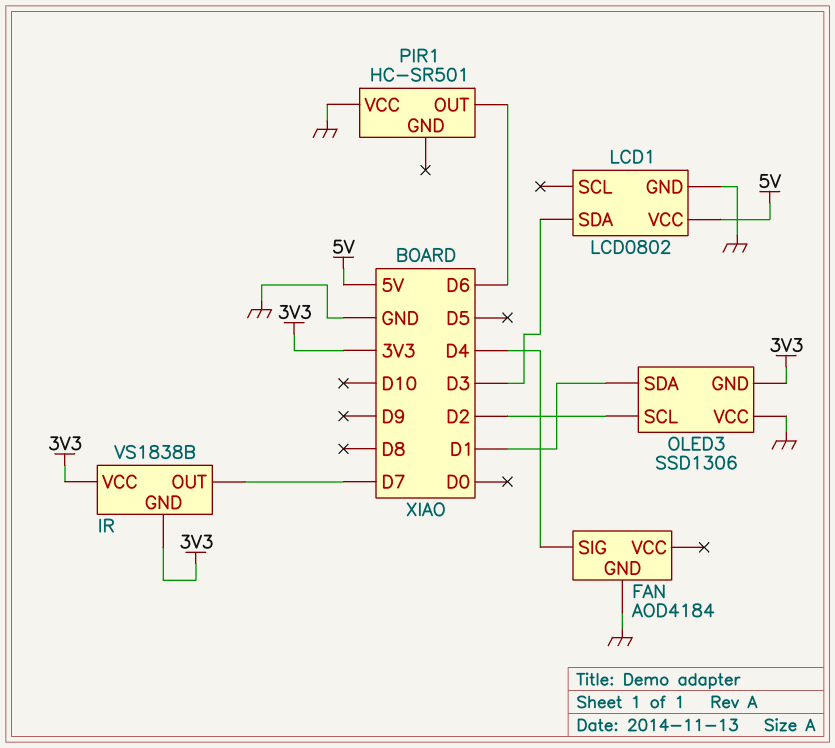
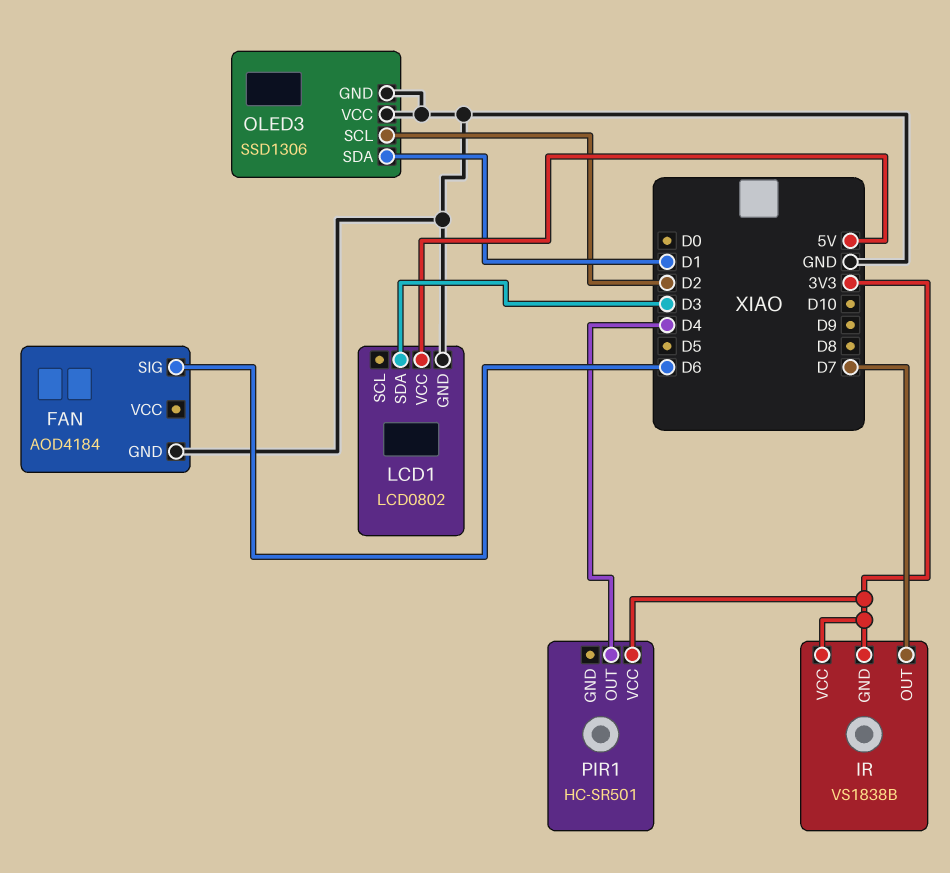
FAN pin SIG: D4 -> D6
OLED3 pin GND: 3V3 -> GND
PIR1 pin OUT: D6 -> D4
PIR1 pin VCC: GND -> 3V3

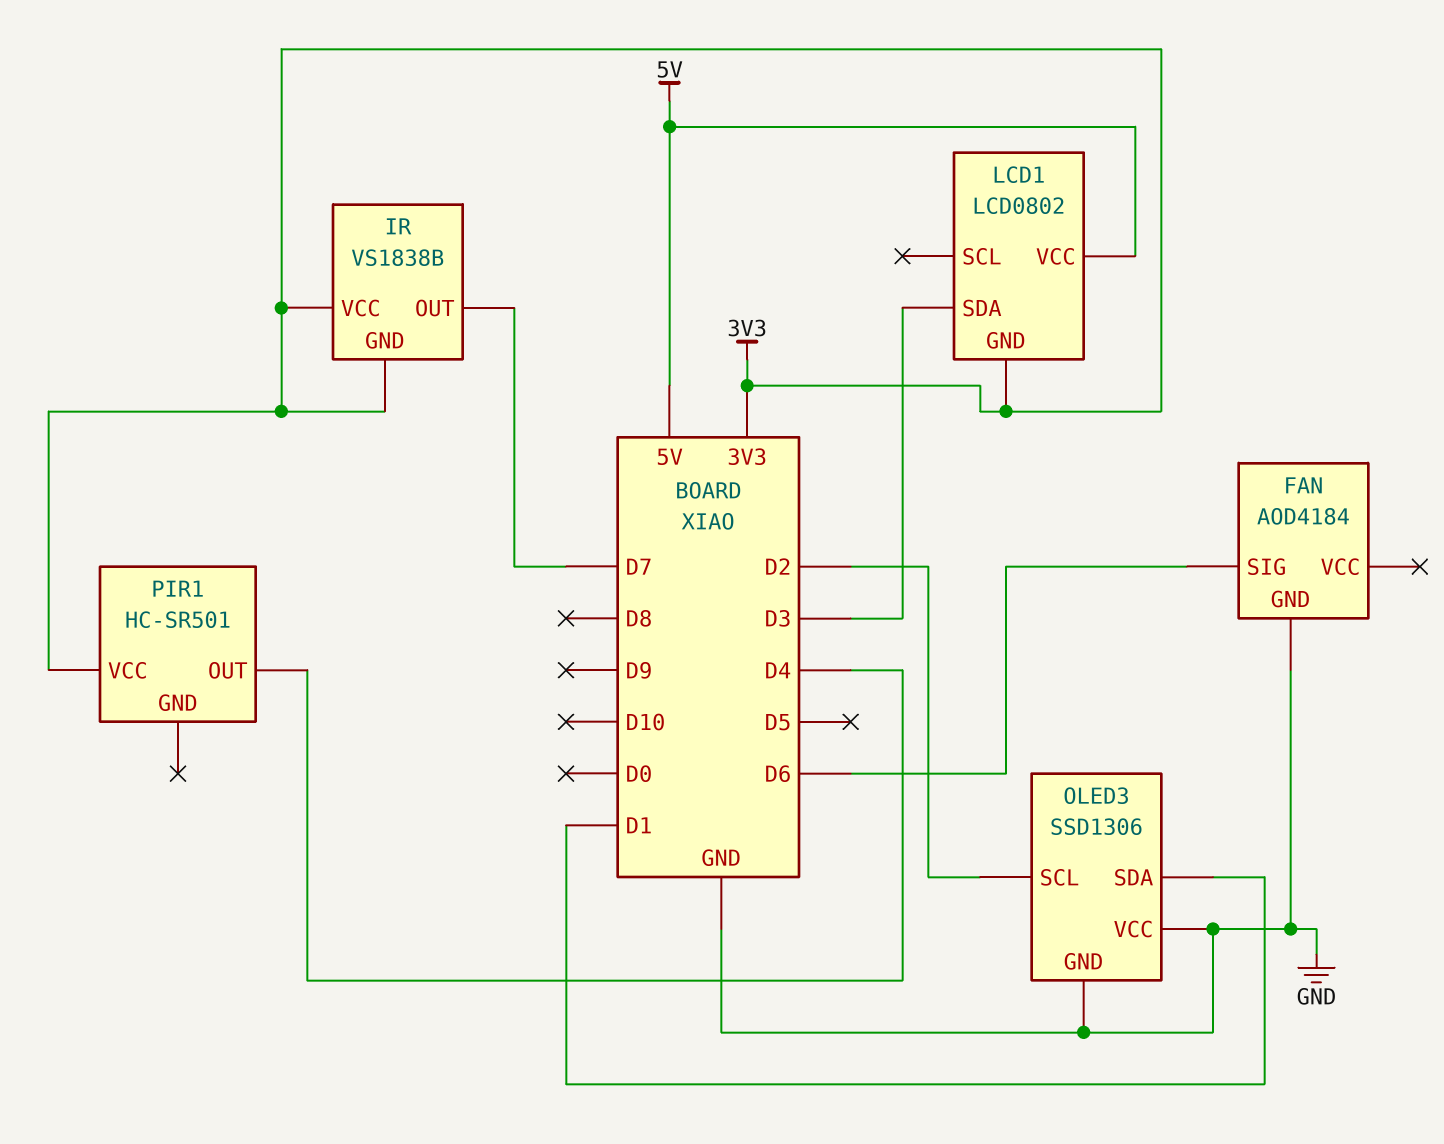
LCD1 pin GND: GND -> 3V3

